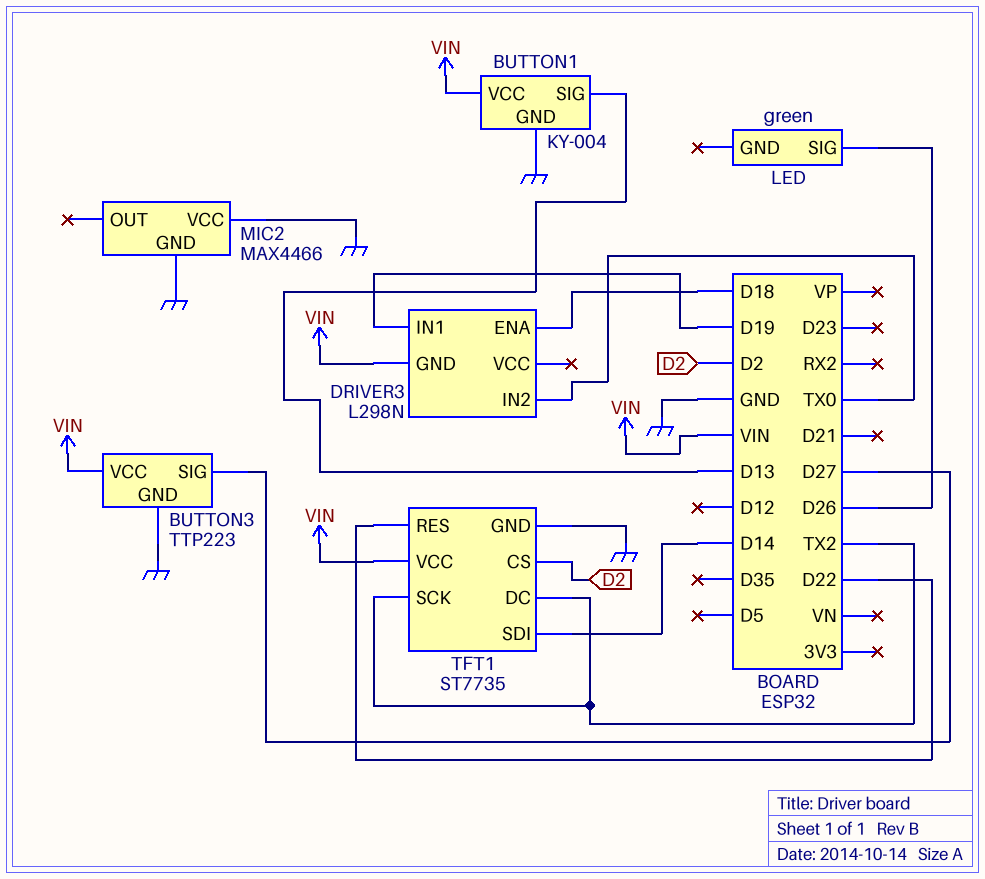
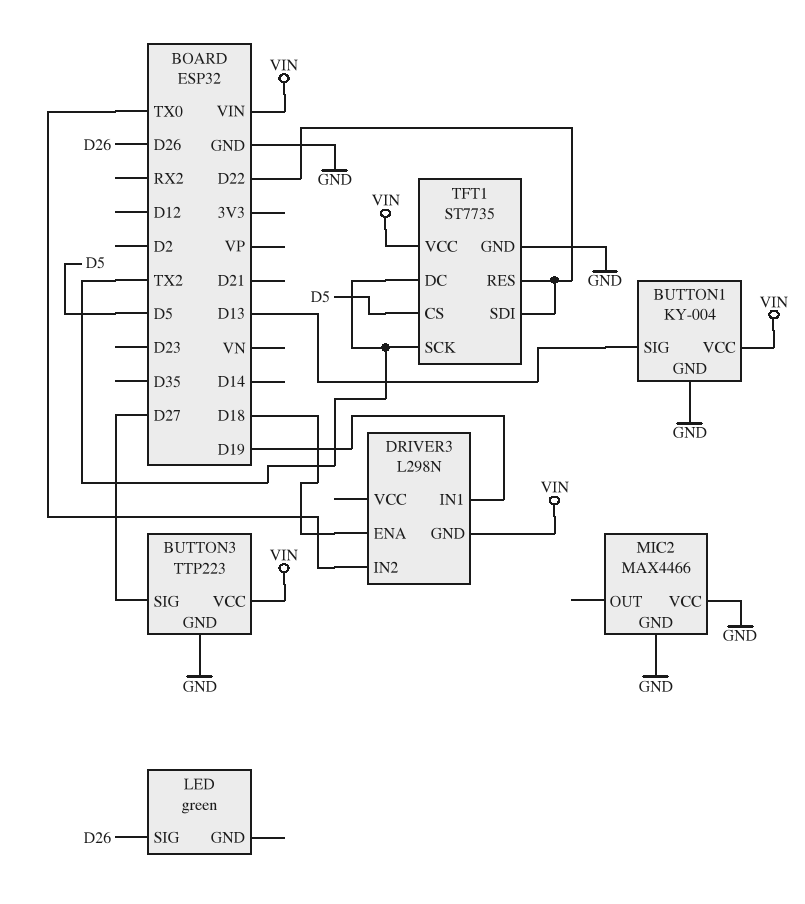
TFT1 pin CS: D2 -> D5
TFT1 pin SDI: D14 -> D22

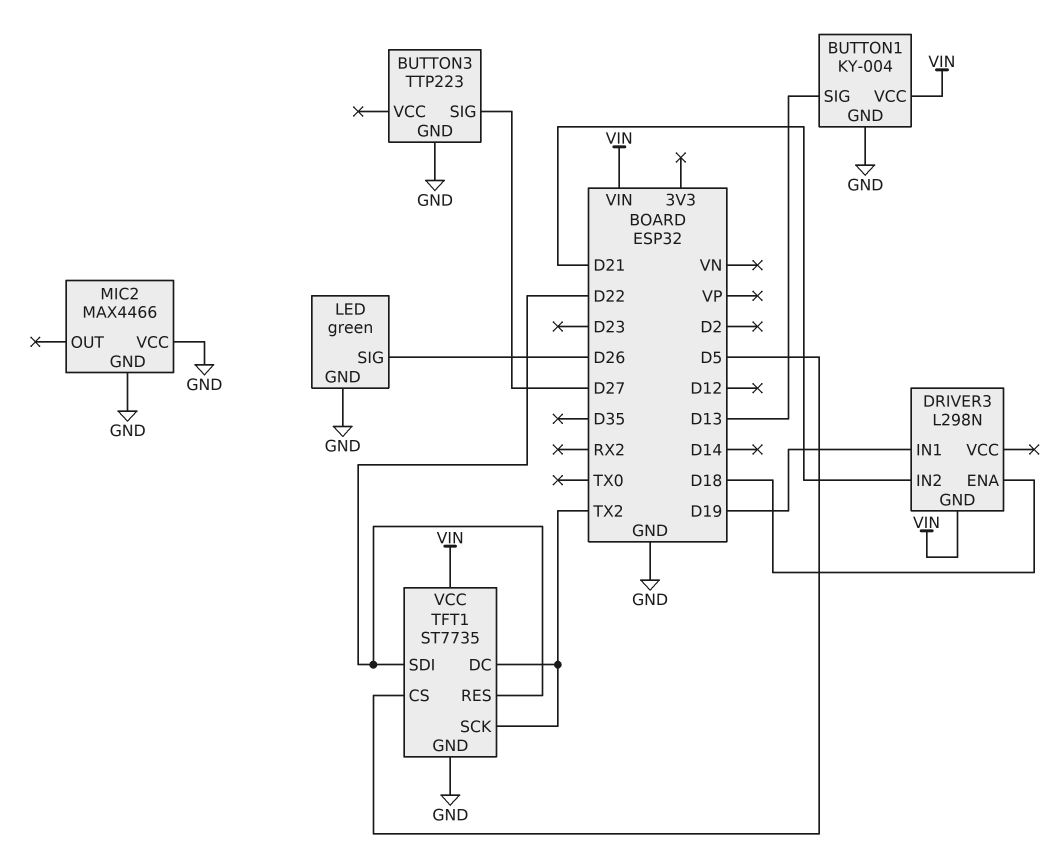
BUTTON3 pin VCC: VIN -> none
DRIVER3 pin IN2: TX0 -> D21
LED pin GND: none -> GND

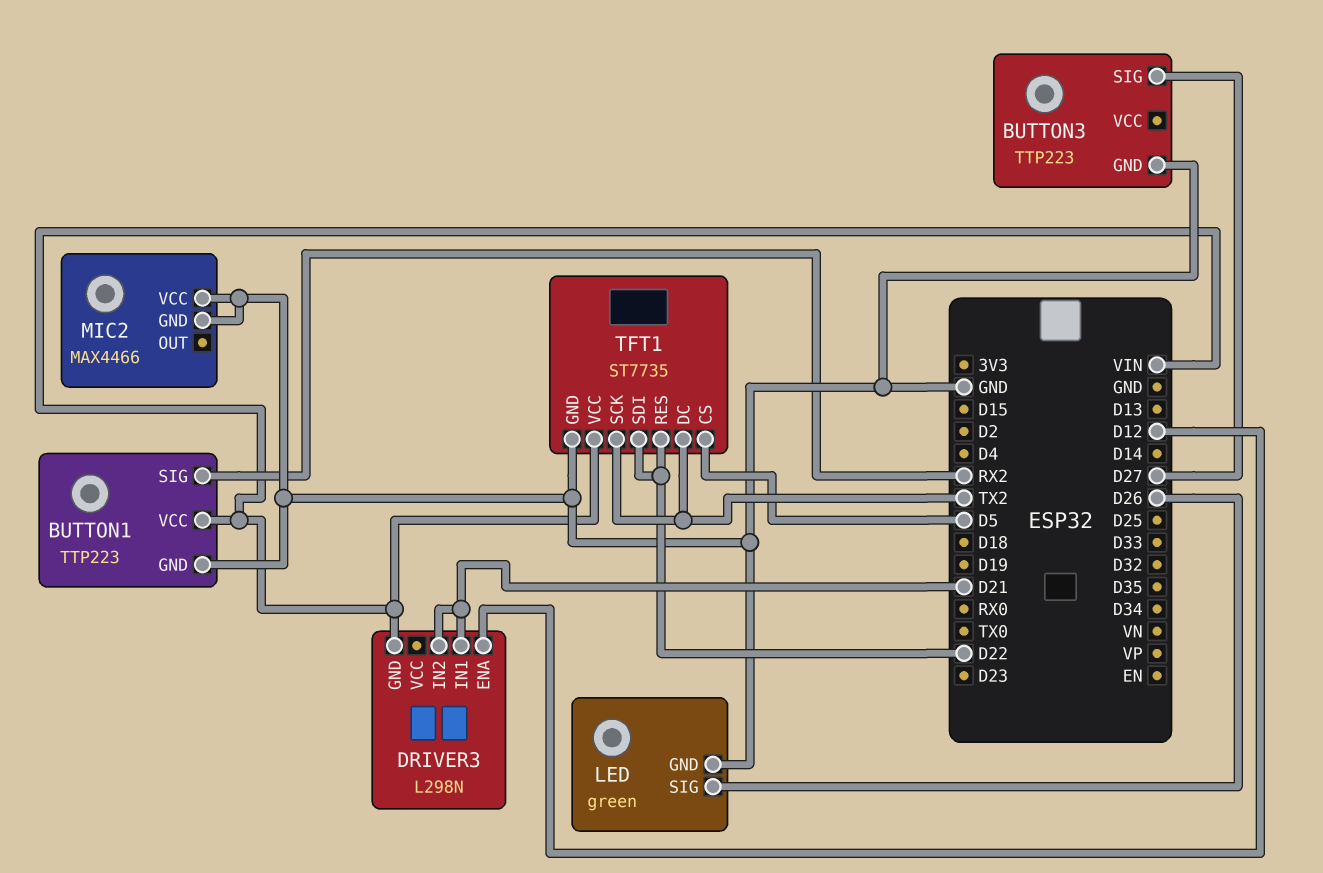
BUTTON1: KY-004 -> TTP223
BUTTON1 pin SIG: D13 -> RX2
DRIVER3 pin ENA: D18 -> D12
DRIVER3 pin IN1: D19 -> D21

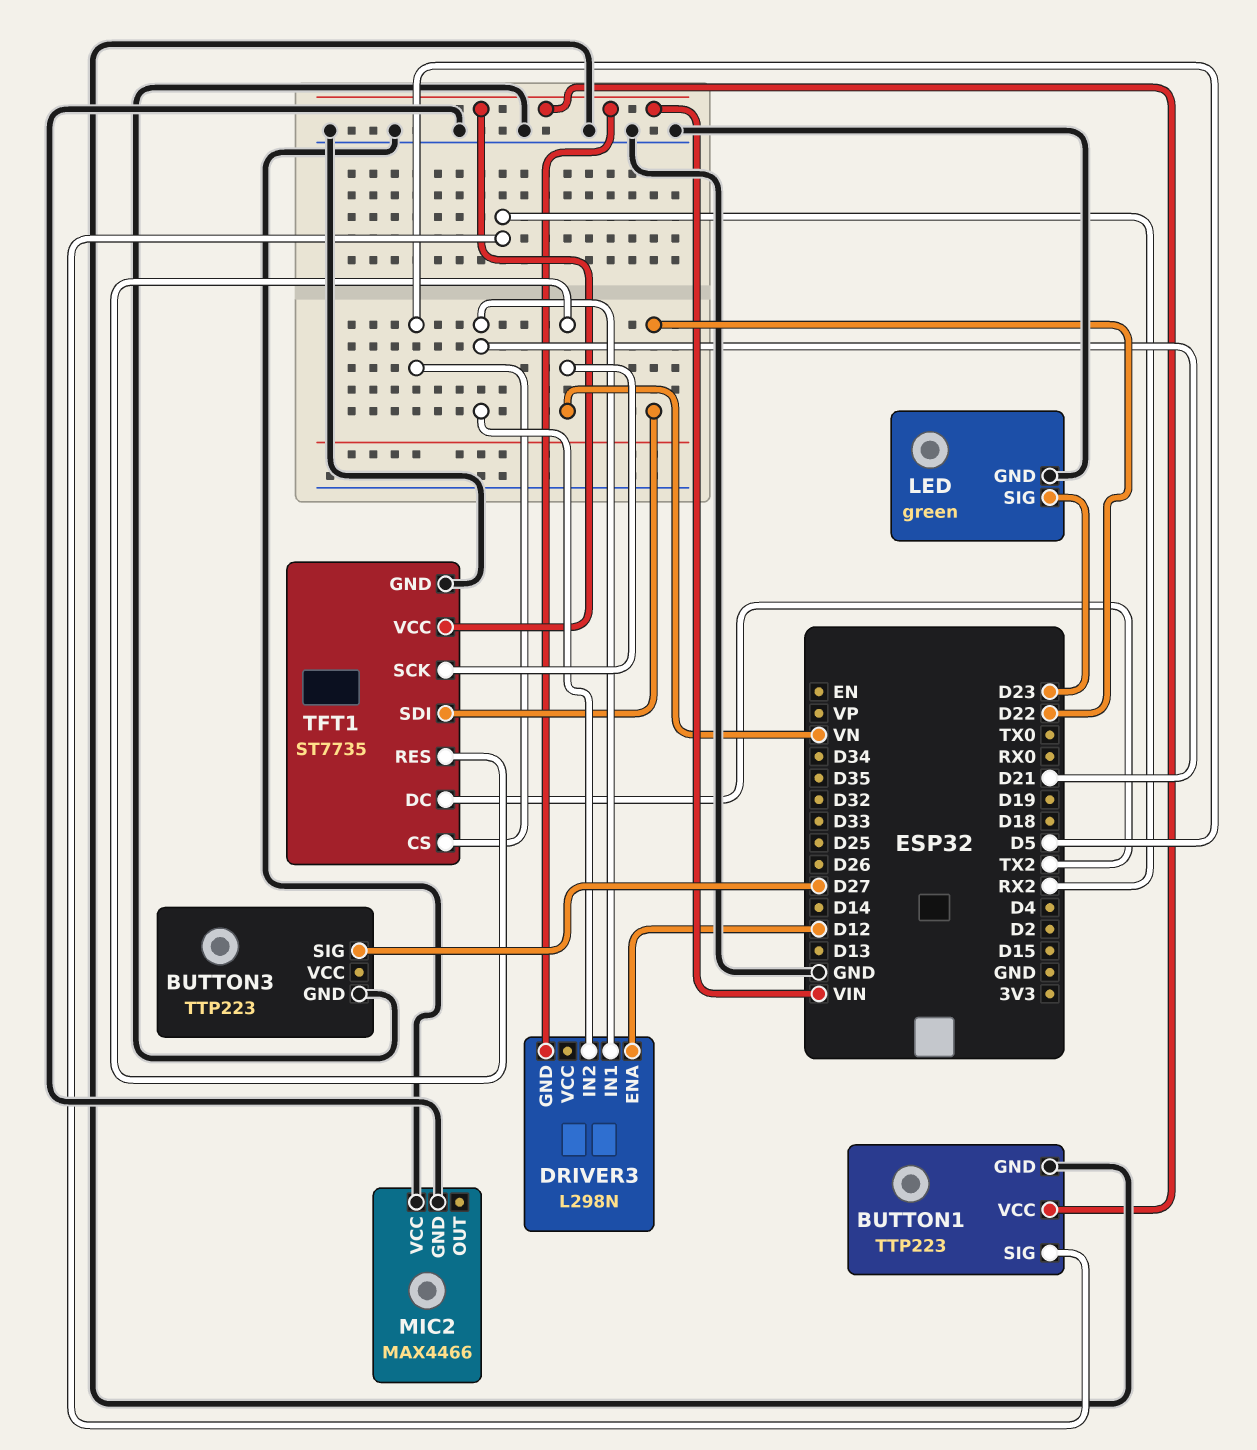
LED pin SIG: D26 -> D23
TFT1 pin RES: D22 -> VN
TFT1 pin SCK: TX2 -> VN

